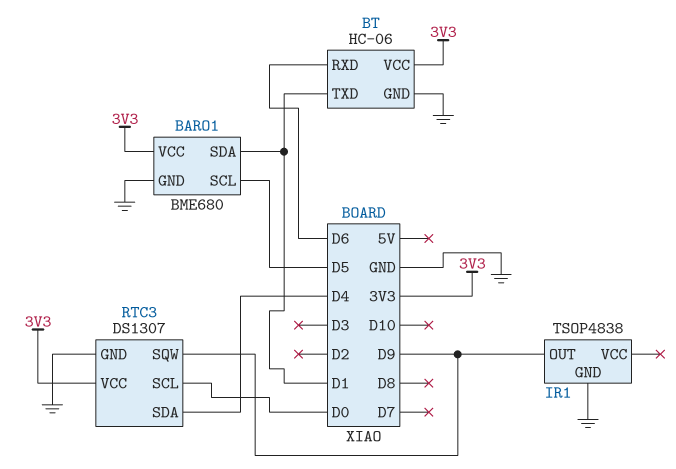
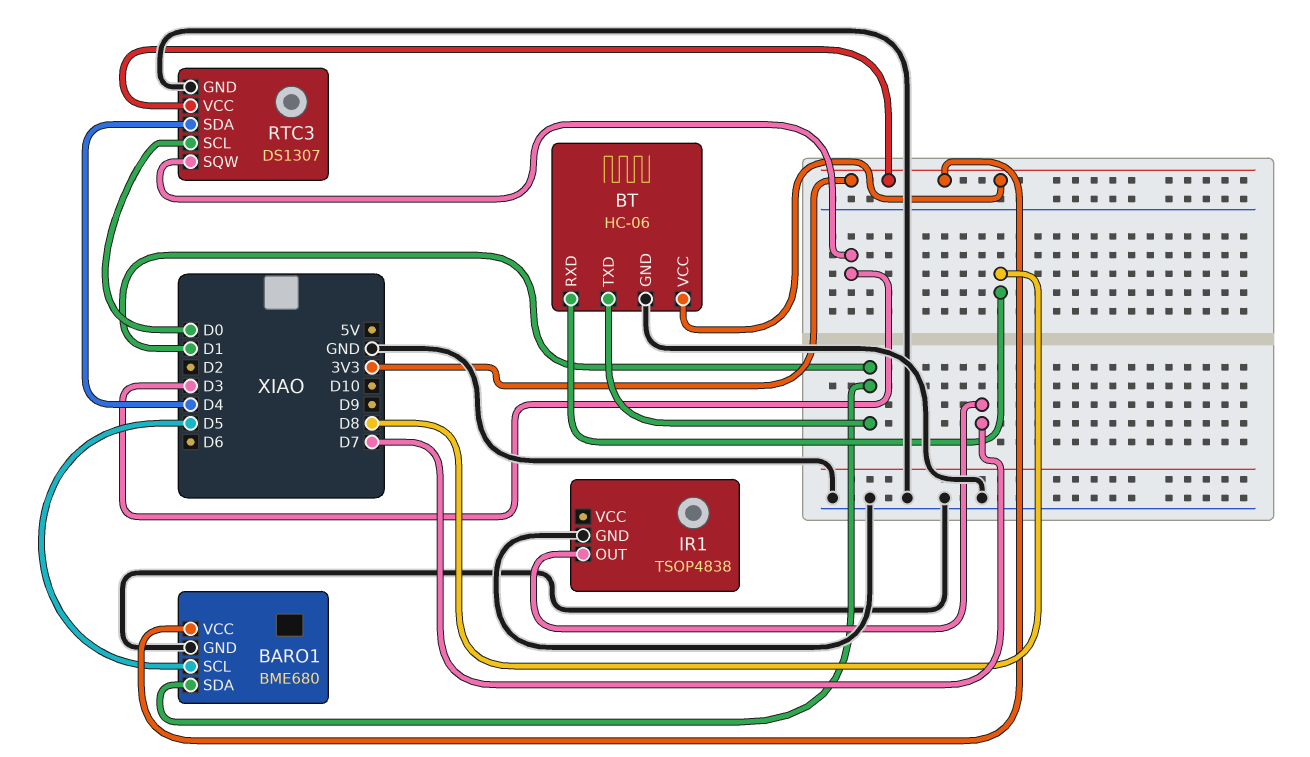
BT pin RXD: D6 -> D8
IR1 pin OUT: D9 -> D7
RTC3 pin SQW: D9 -> D3

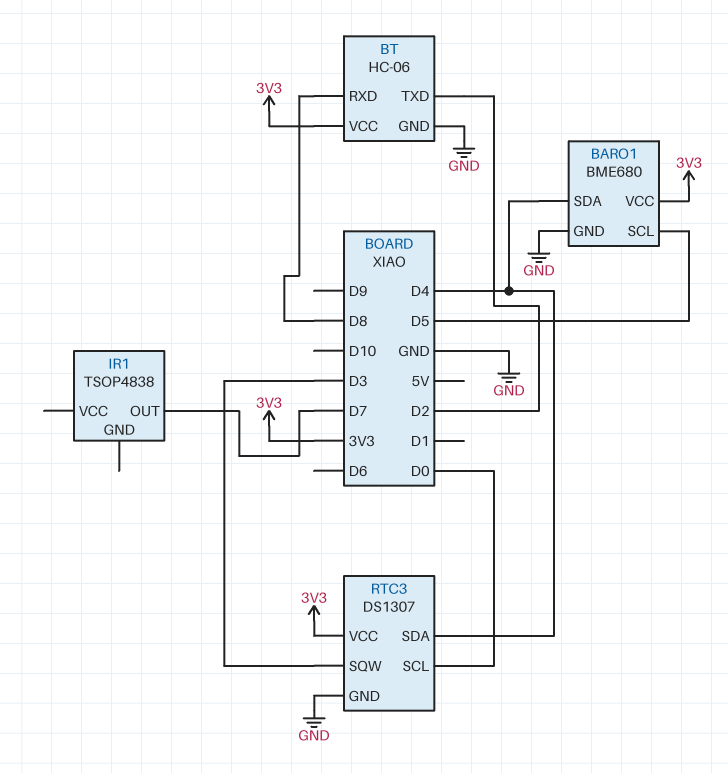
BARO1 pin SDA: D1 -> D4
BT pin TXD: D1 -> D2
IR1 pin GND: GND -> none

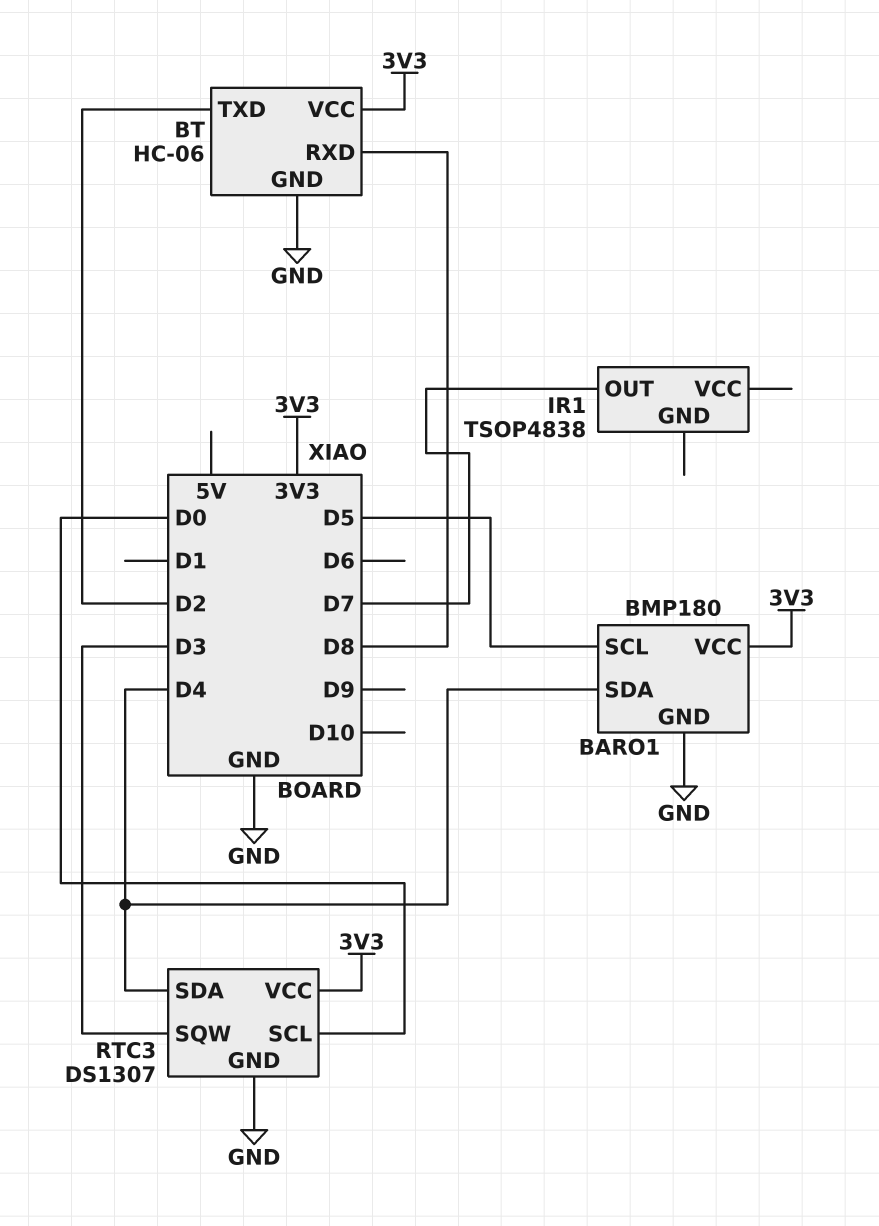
BARO1: BME680 -> BMP180

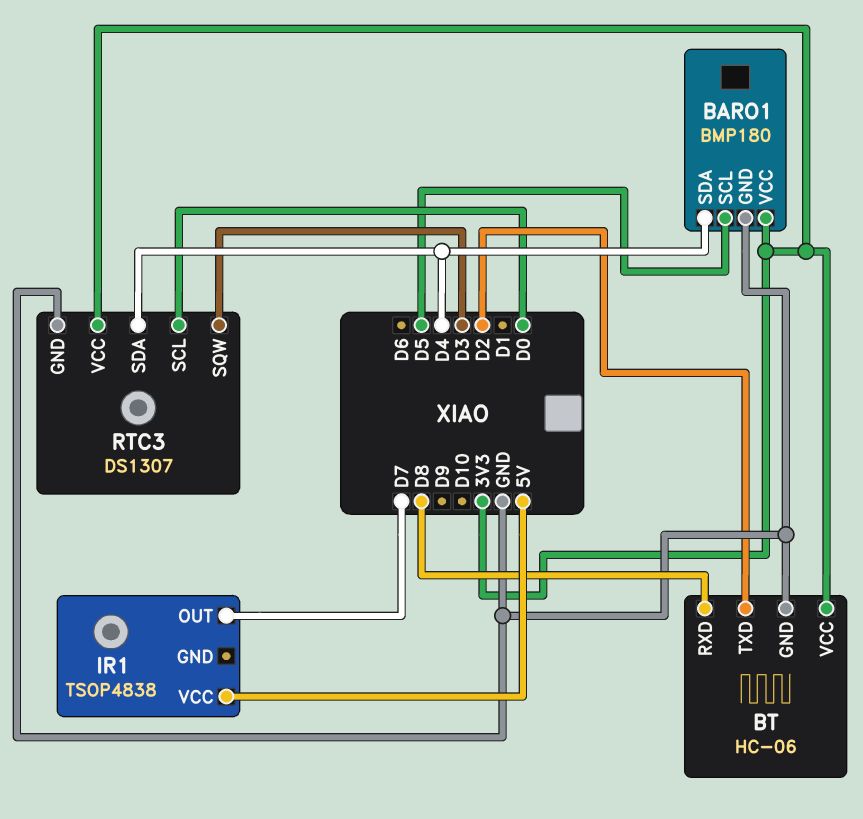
IR1 pin VCC: none -> 5V

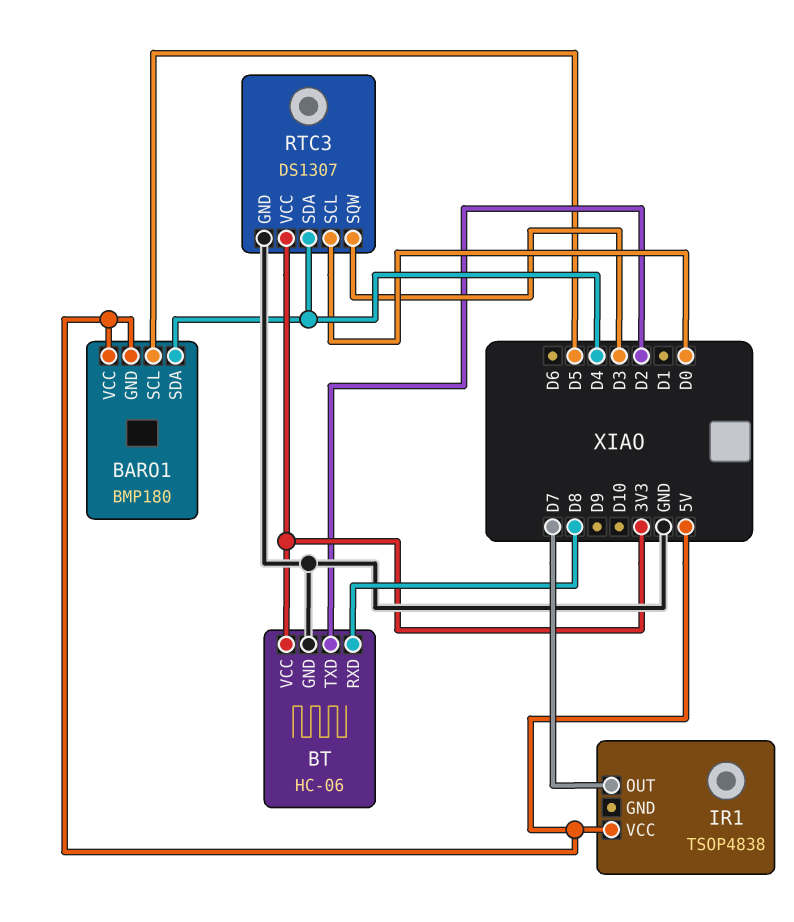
BARO1 pin GND: GND -> 5V
BARO1 pin VCC: 3V3 -> 5V

